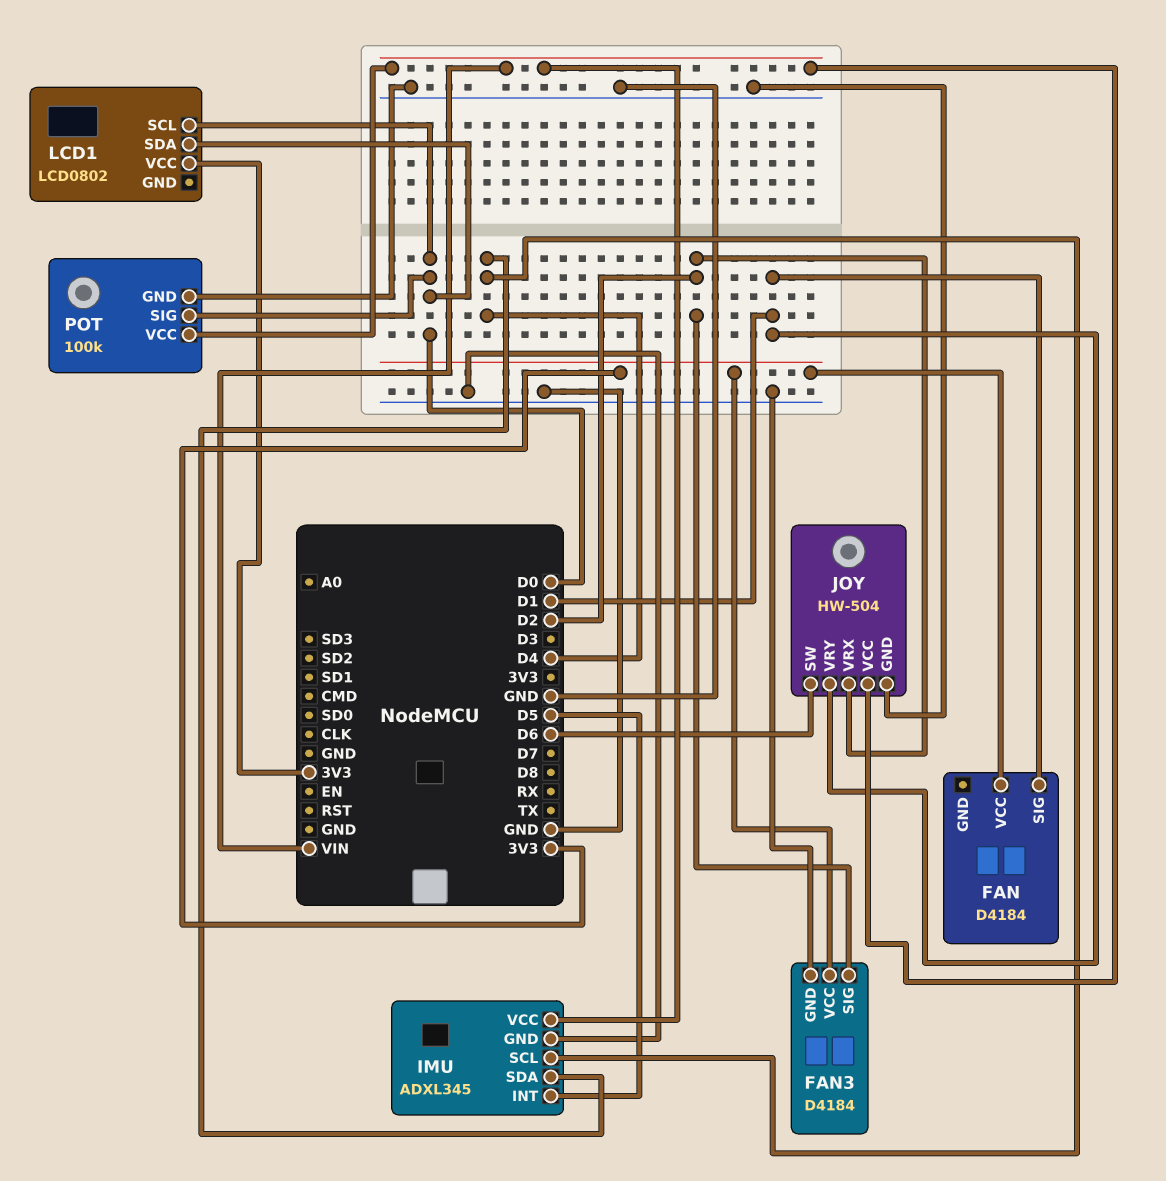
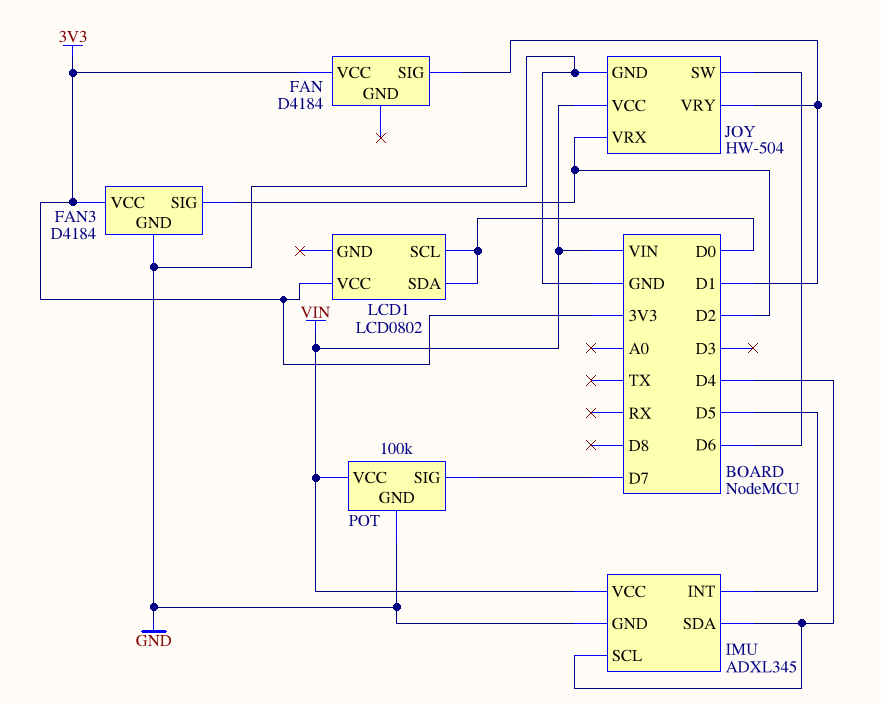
POT pin SIG: D0 -> D7

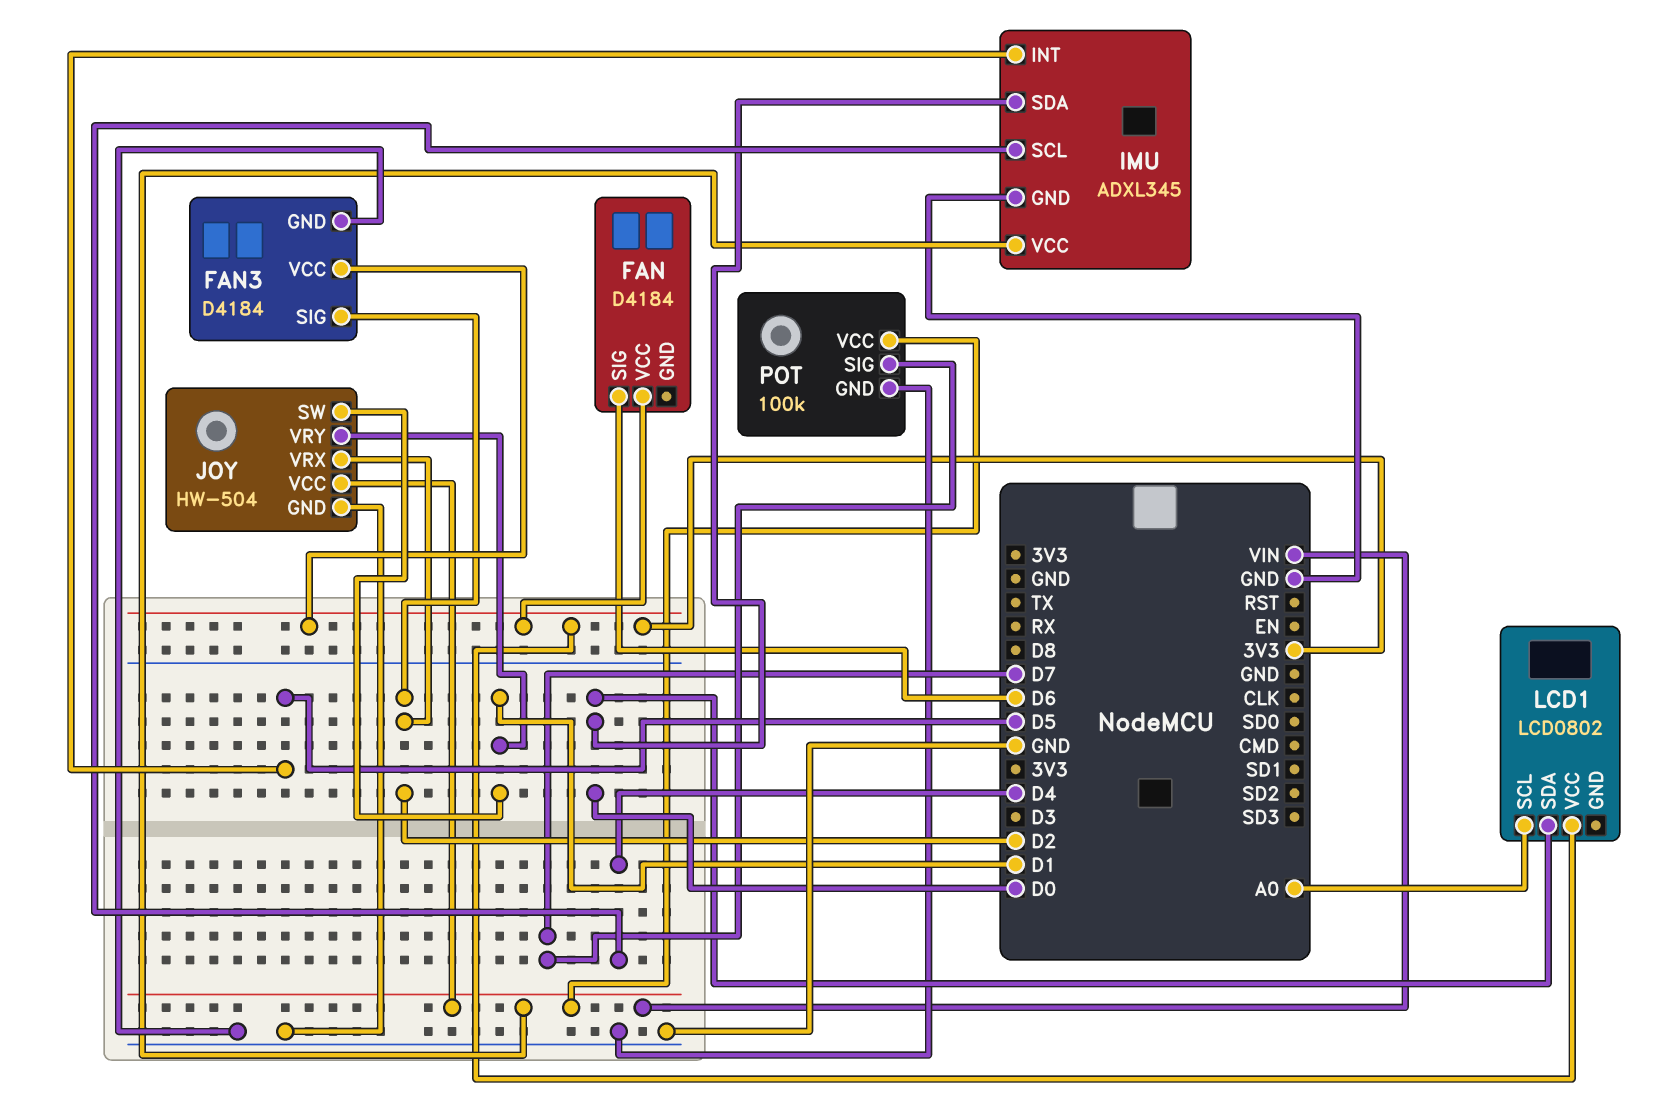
FAN pin SIG: D1 -> D6
IMU pin SDA: D4 -> D0
JOY pin SW: D6 -> D1
LCD1 pin SCL: D0 -> A0

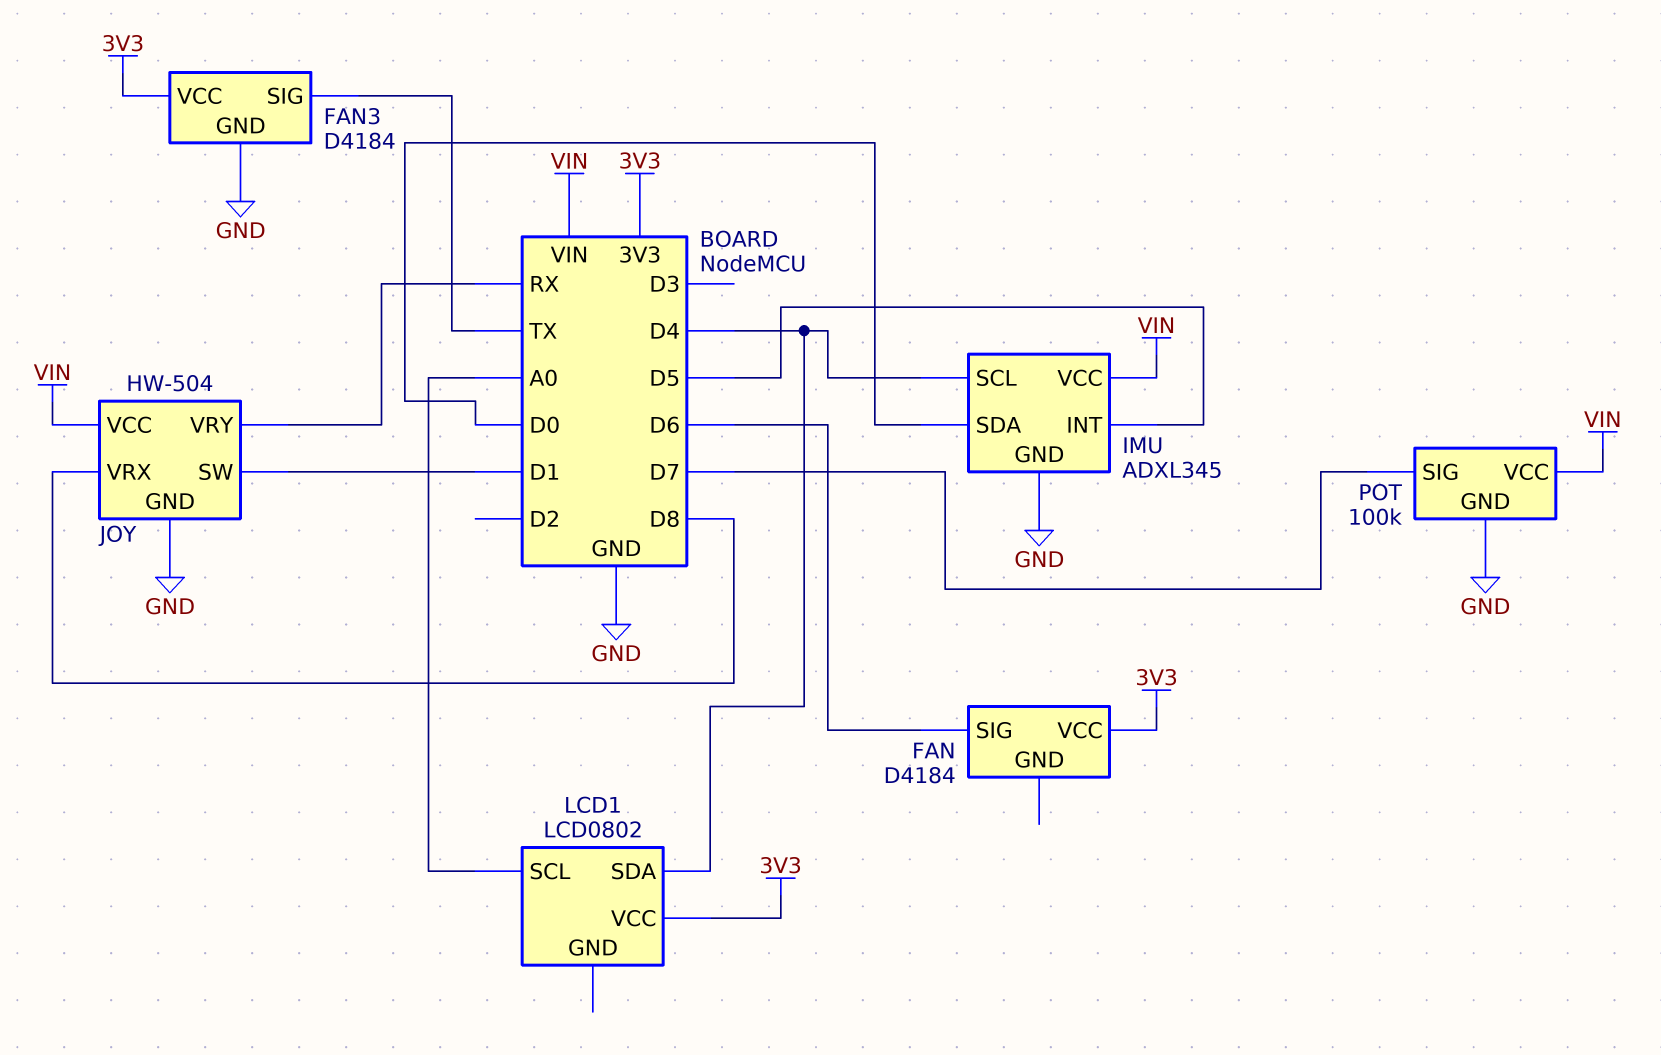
FAN3 pin SIG: D2 -> TX
JOY pin VRX: D2 -> D8
JOY pin VRY: D1 -> RX
LCD1 pin SDA: D0 -> D4

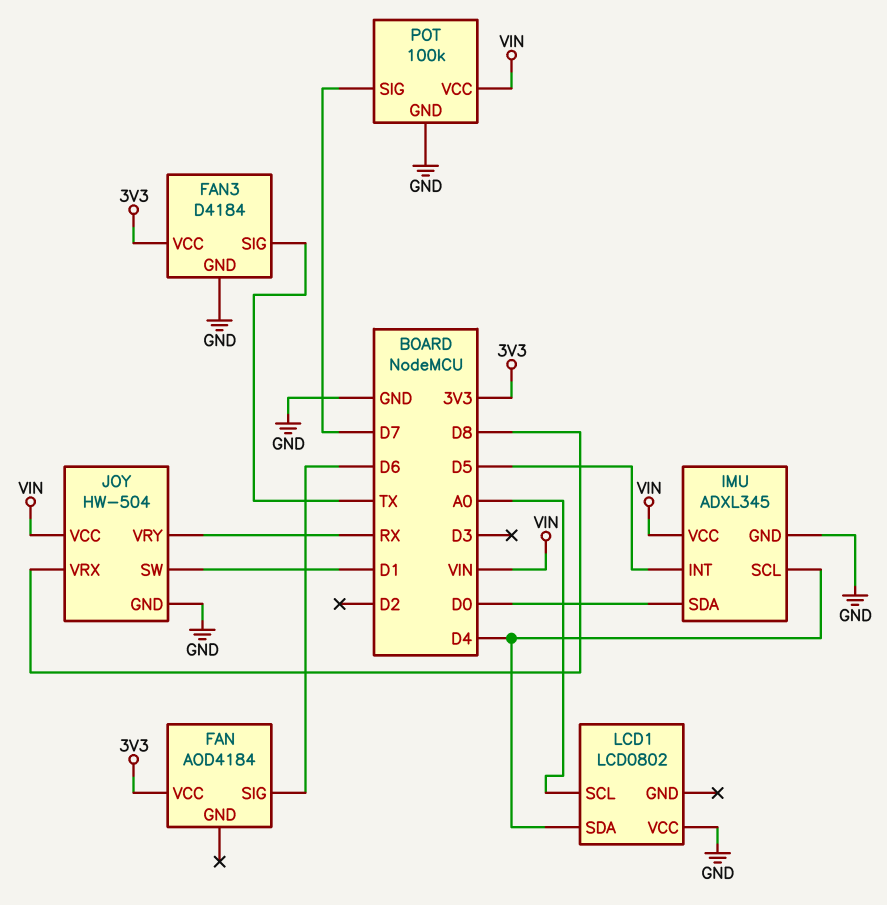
FAN: D4184 -> AOD4184
LCD1 pin VCC: 3V3 -> GND

